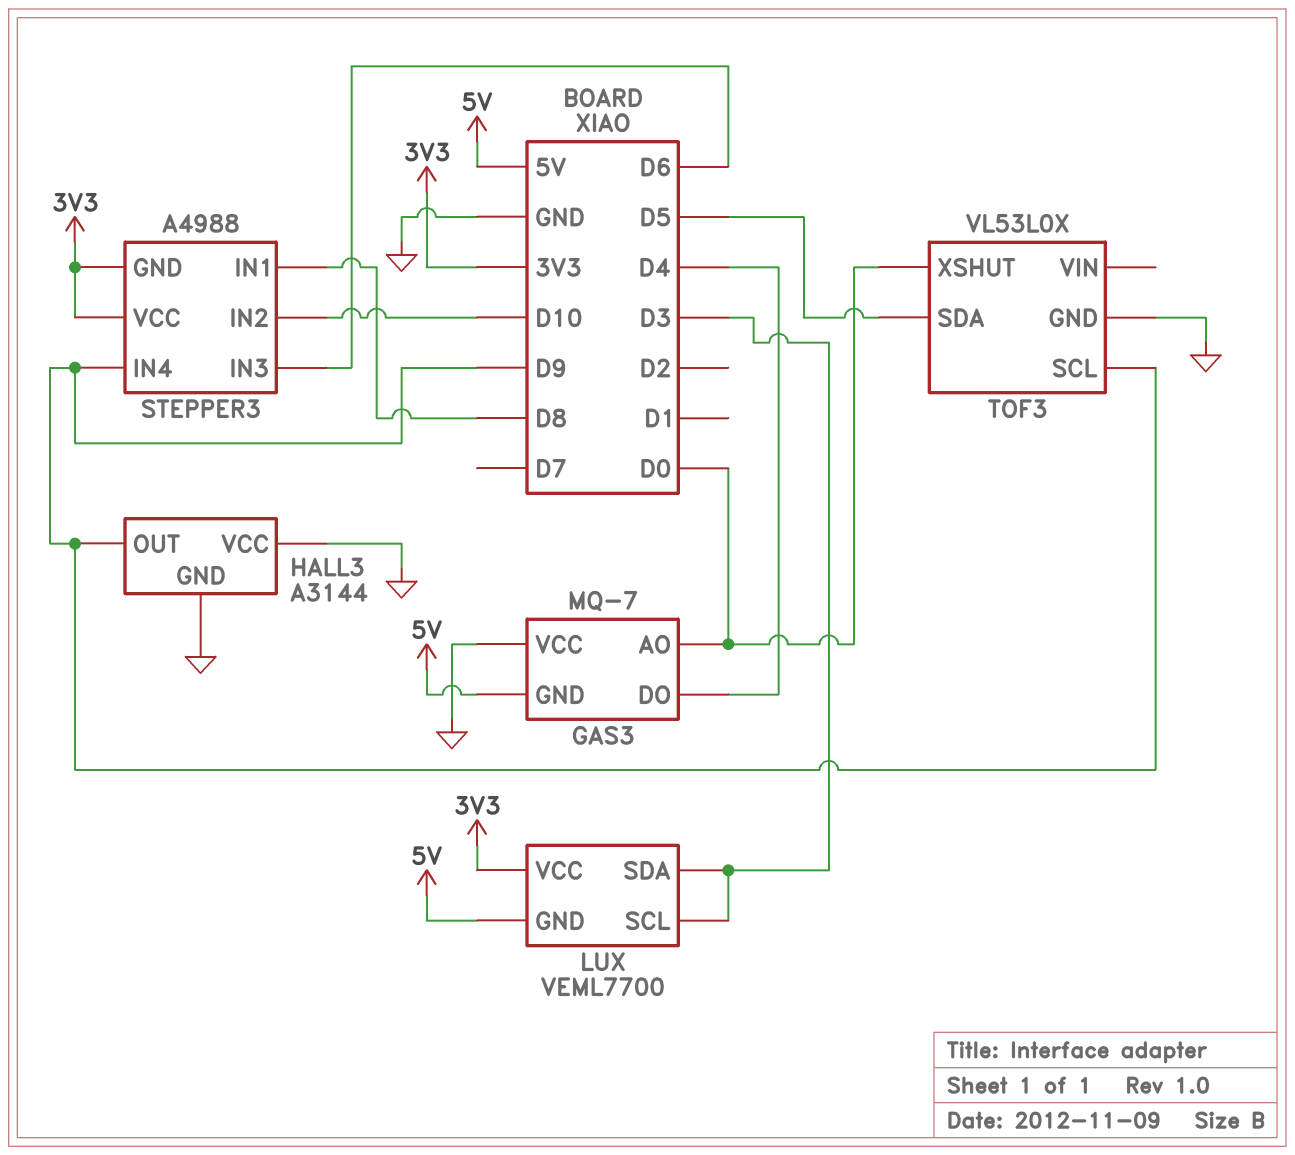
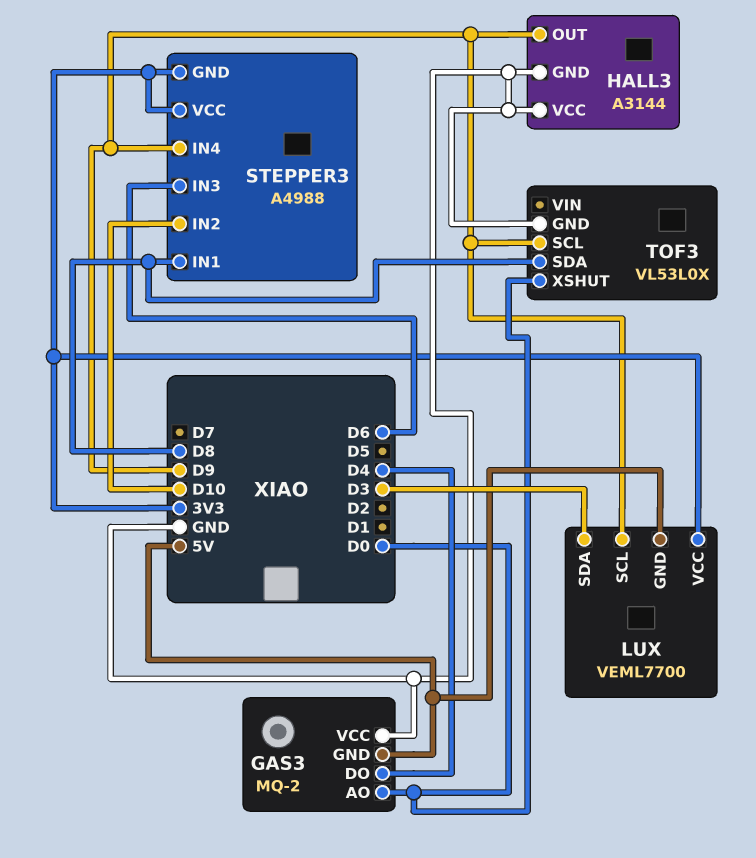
GAS3: MQ-7 -> MQ-2
LUX pin SCL: D3 -> D9
TOF3 pin SDA: D5 -> D8

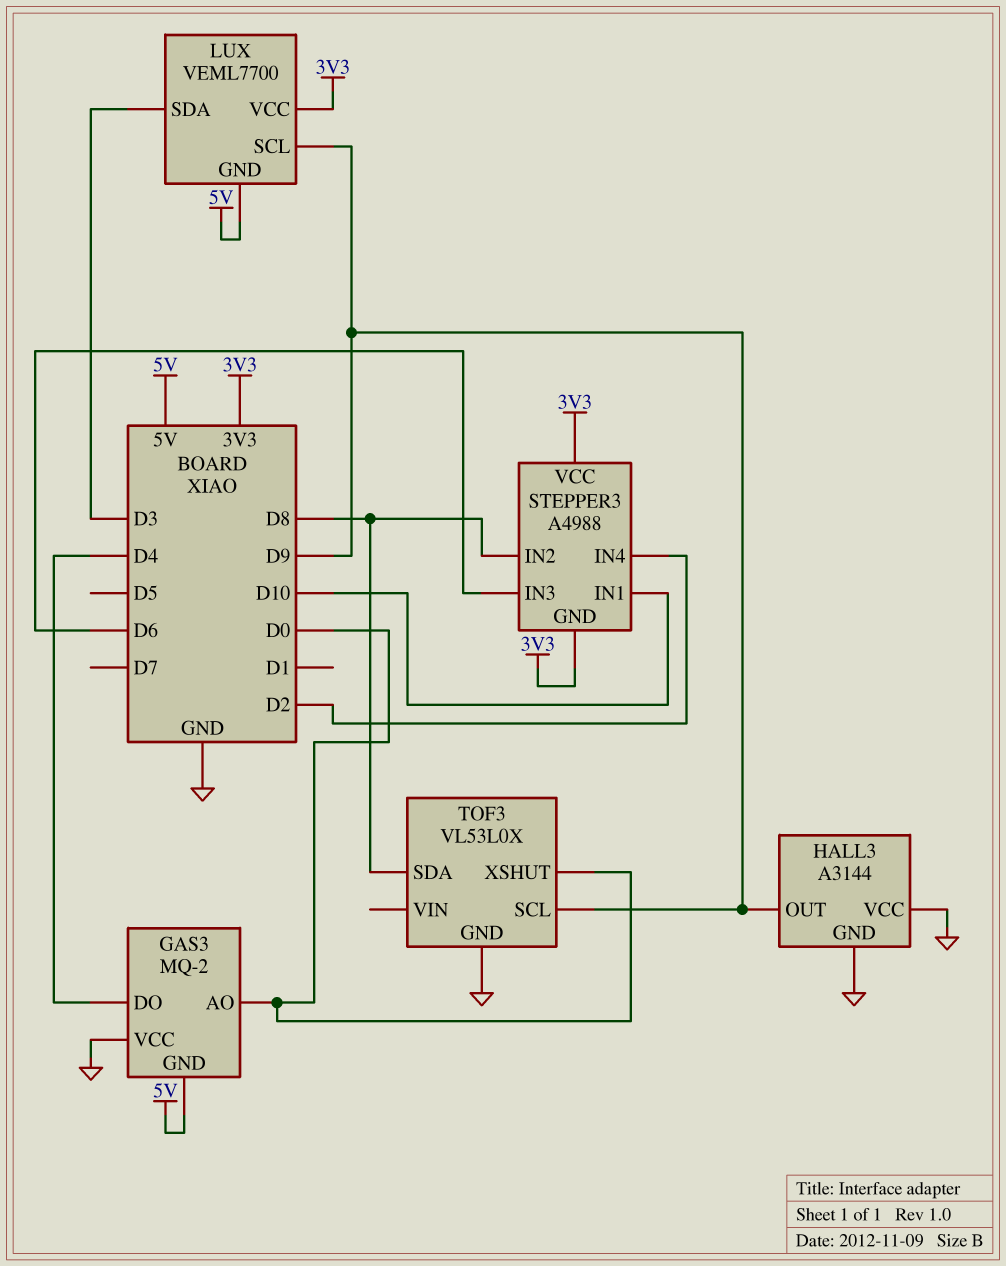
STEPPER3 pin IN1: D8 -> D10
STEPPER3 pin IN2: D10 -> D8
STEPPER3 pin IN4: D9 -> D2

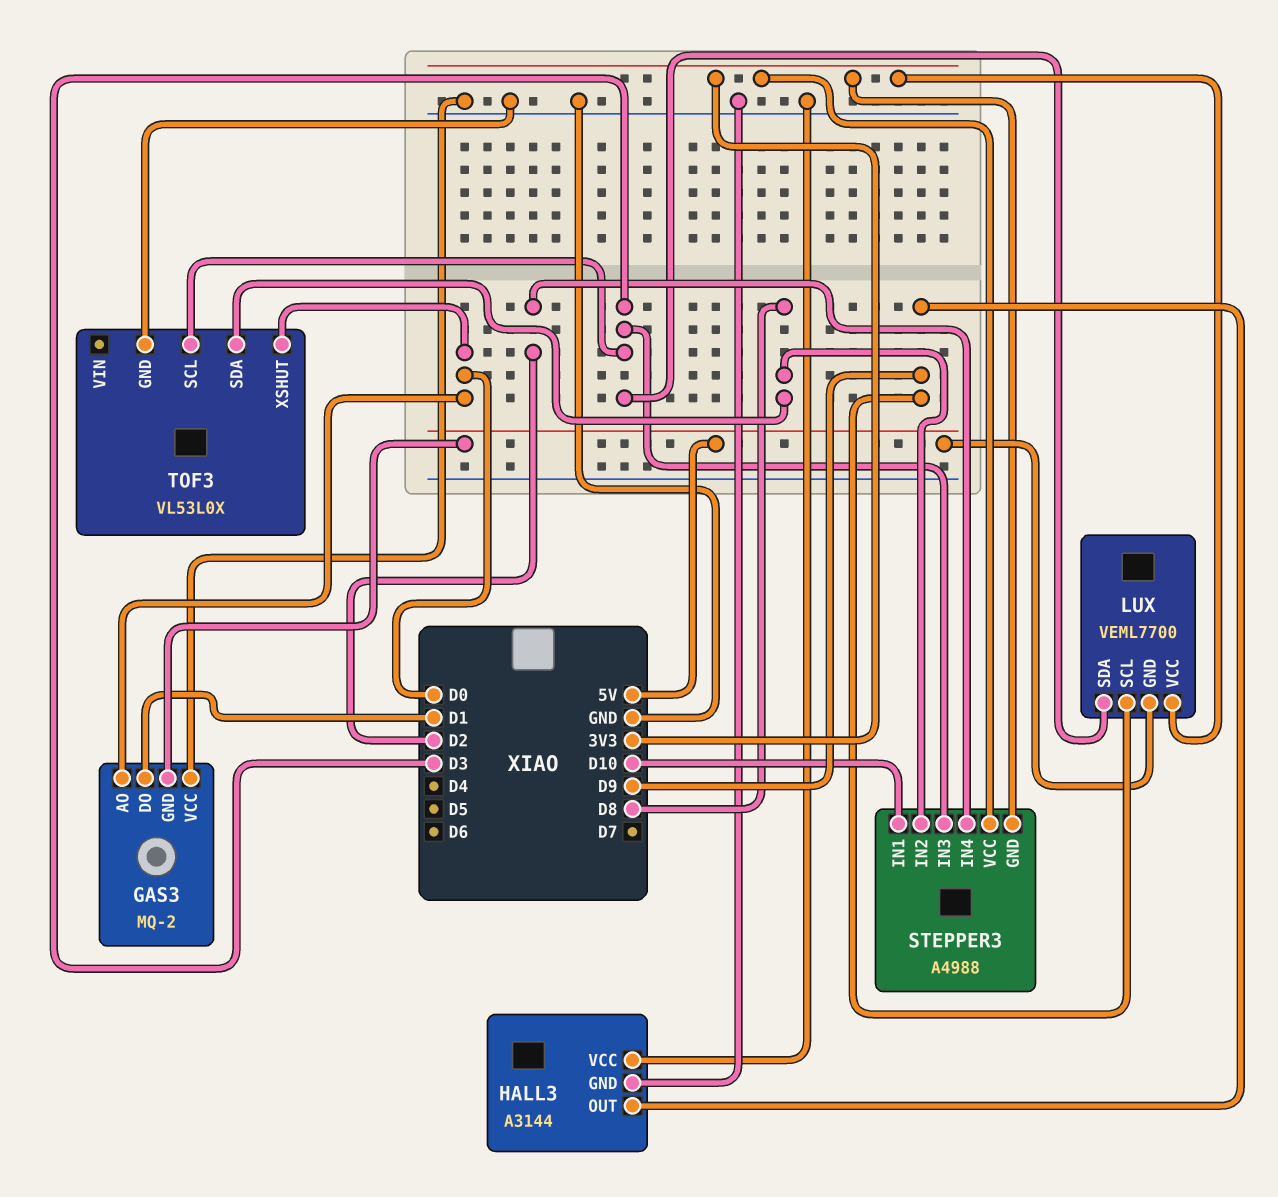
GAS3 pin DO: D4 -> D1
STEPPER3 pin IN3: D6 -> D3
TOF3 pin SCL: D9 -> D3

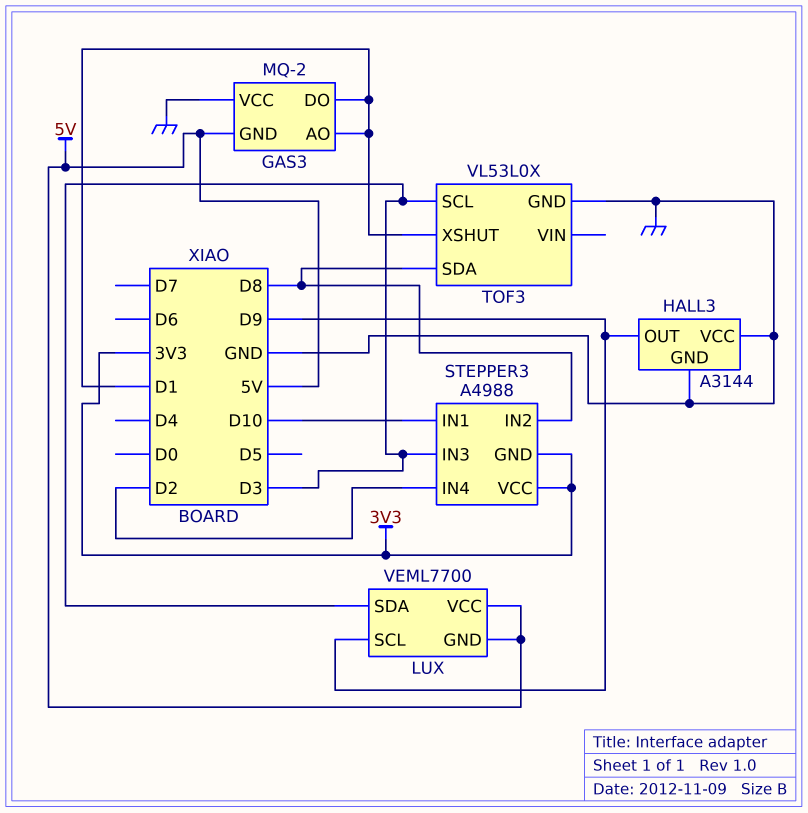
GAS3 pin AO: D0 -> D1
LUX pin VCC: 3V3 -> 5V
TOF3 pin XSHUT: D0 -> D1

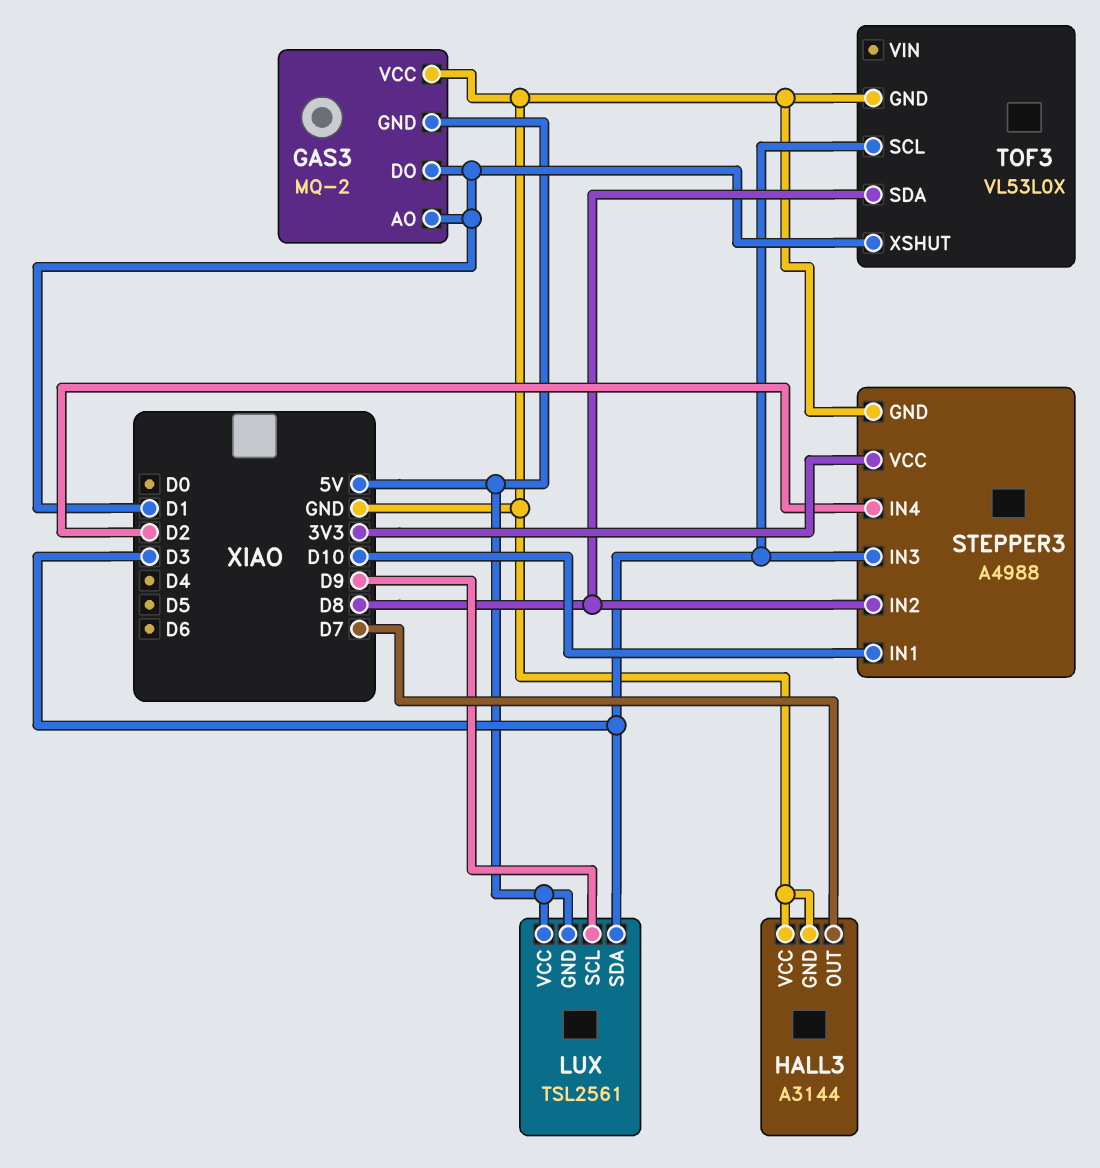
HALL3 pin OUT: D9 -> D7
LUX: VEML7700 -> TSL2561
STEPPER3 pin GND: 3V3 -> GND

